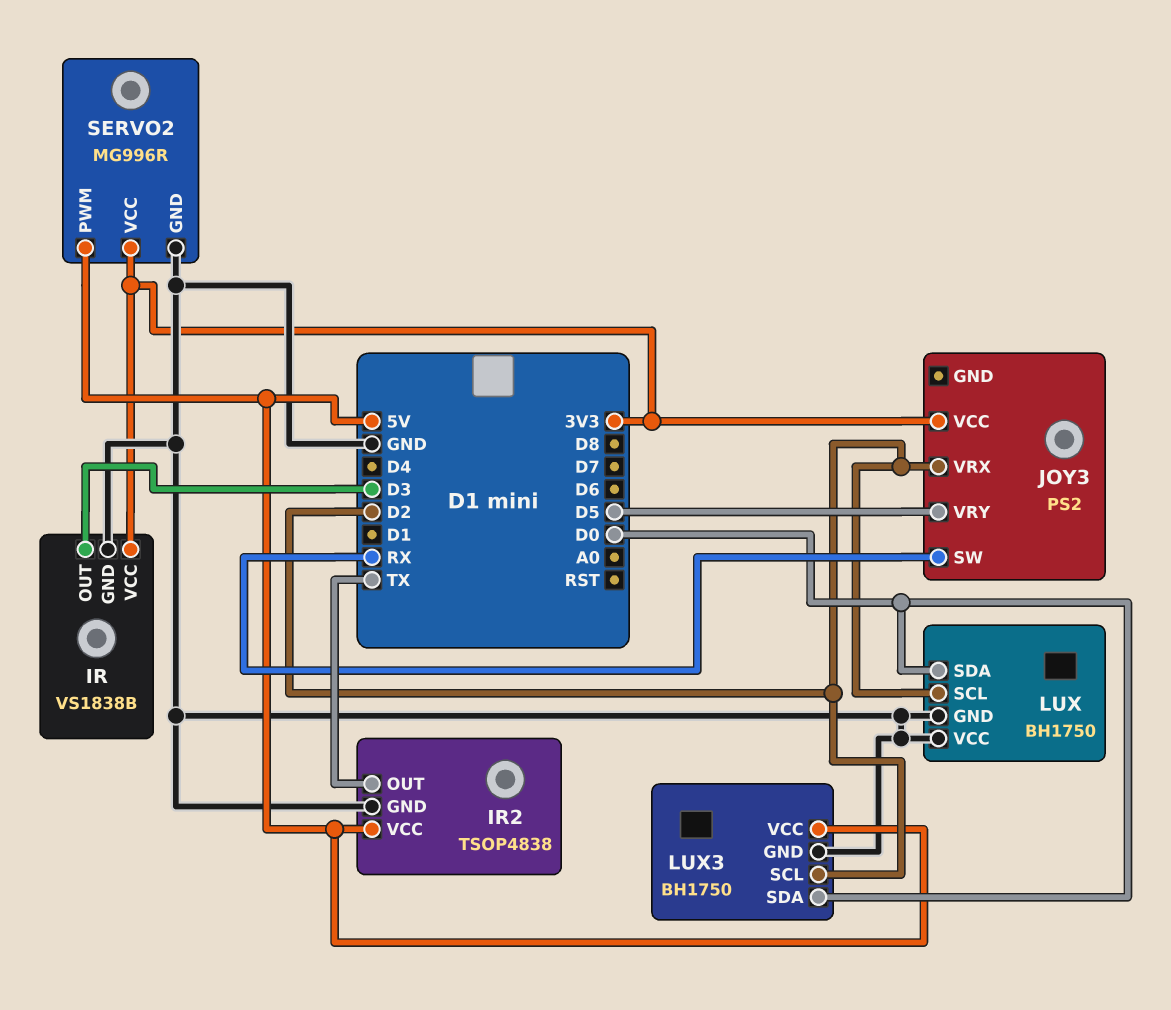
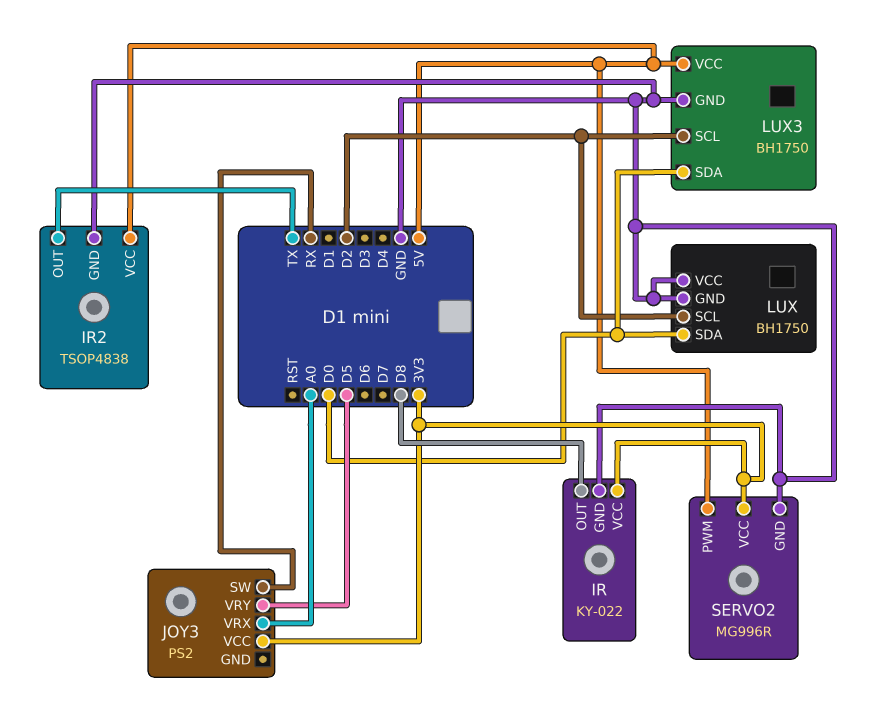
IR: VS1838B -> KY-022
IR pin OUT: D3 -> D8
JOY3 pin VRX: D2 -> A0

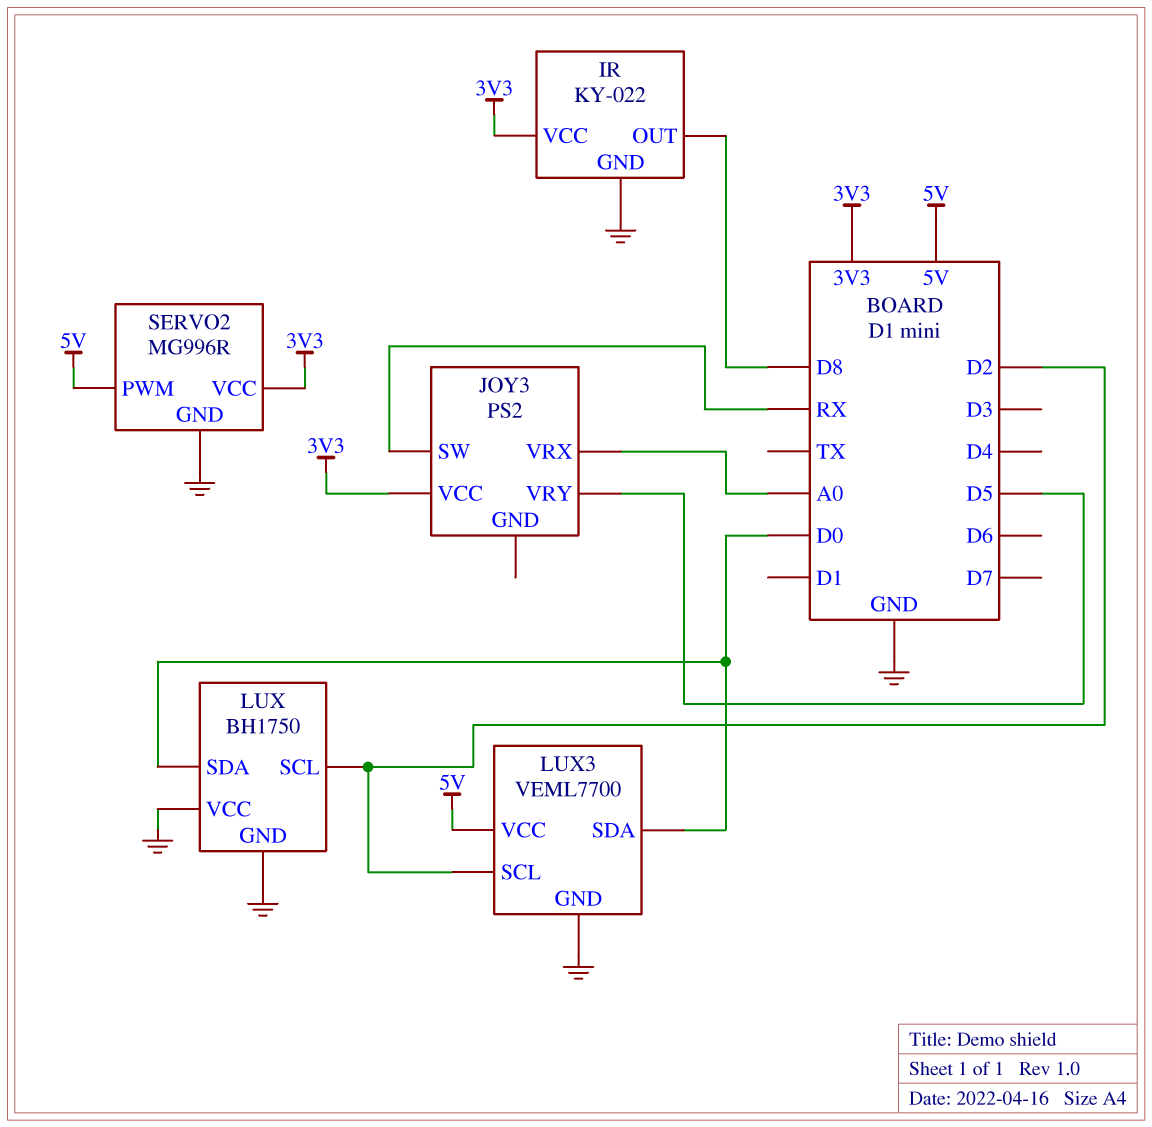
IR2: TSOP4838 -> none
IR2 pin GND: GND -> none
IR2 pin OUT: TX -> none
IR2 pin VCC: 5V -> none
LUX3: BH1750 -> VEML7700

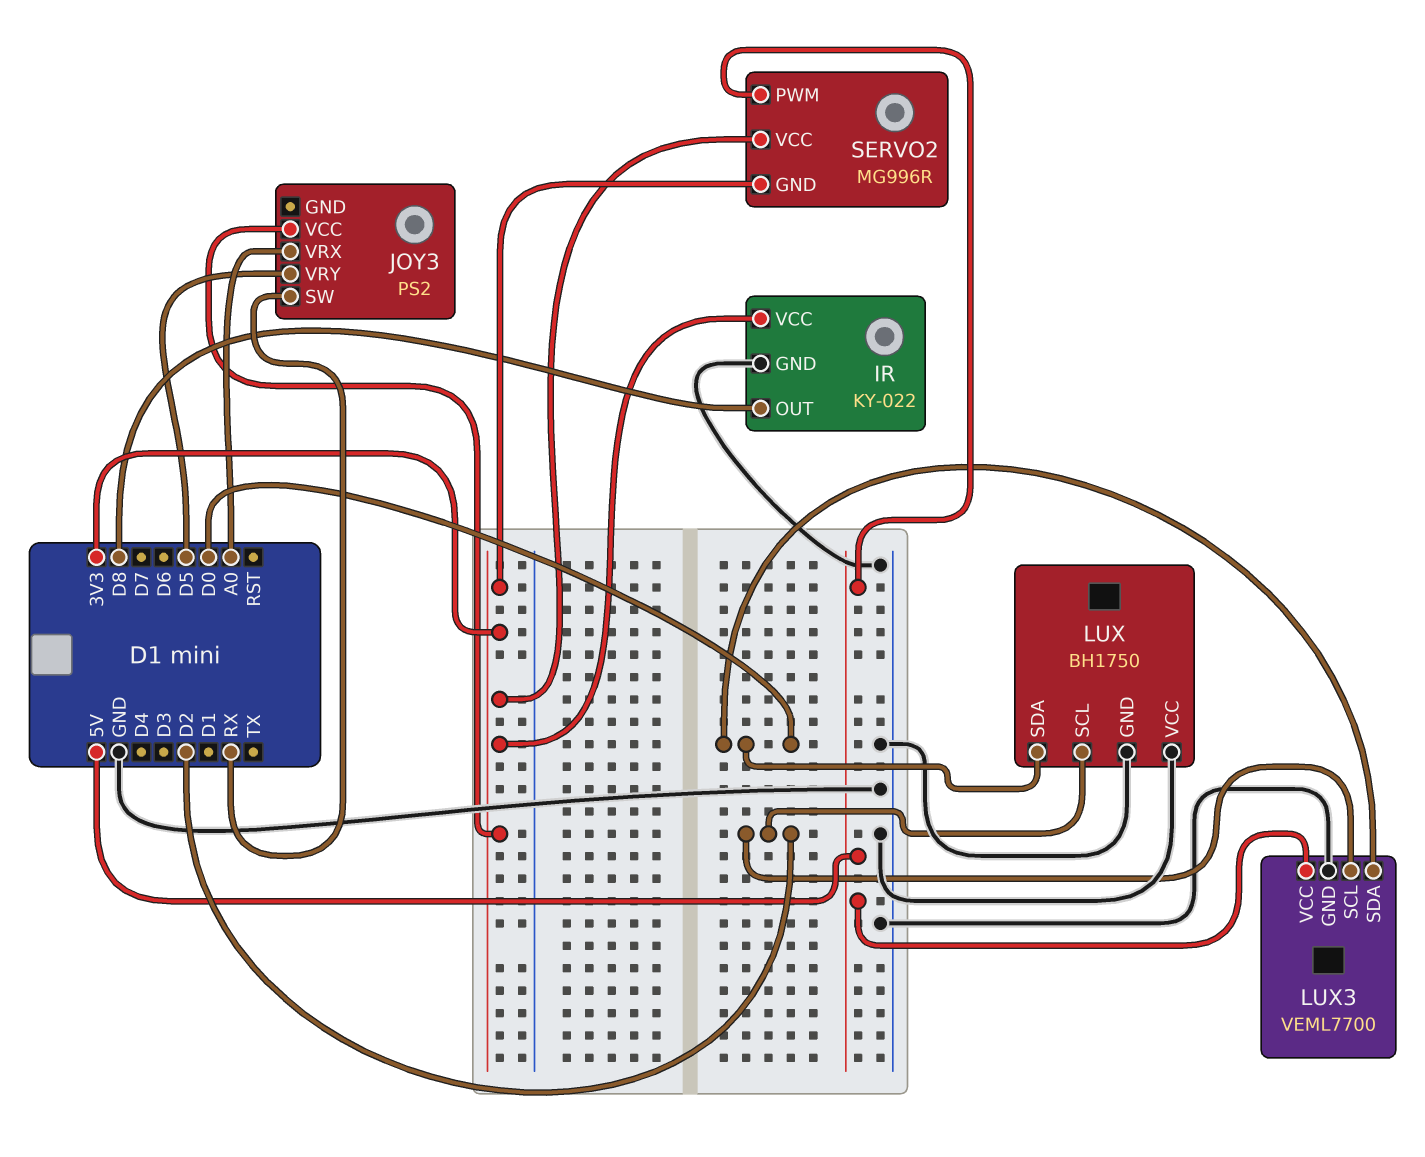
SERVO2 pin GND: GND -> 3V3

